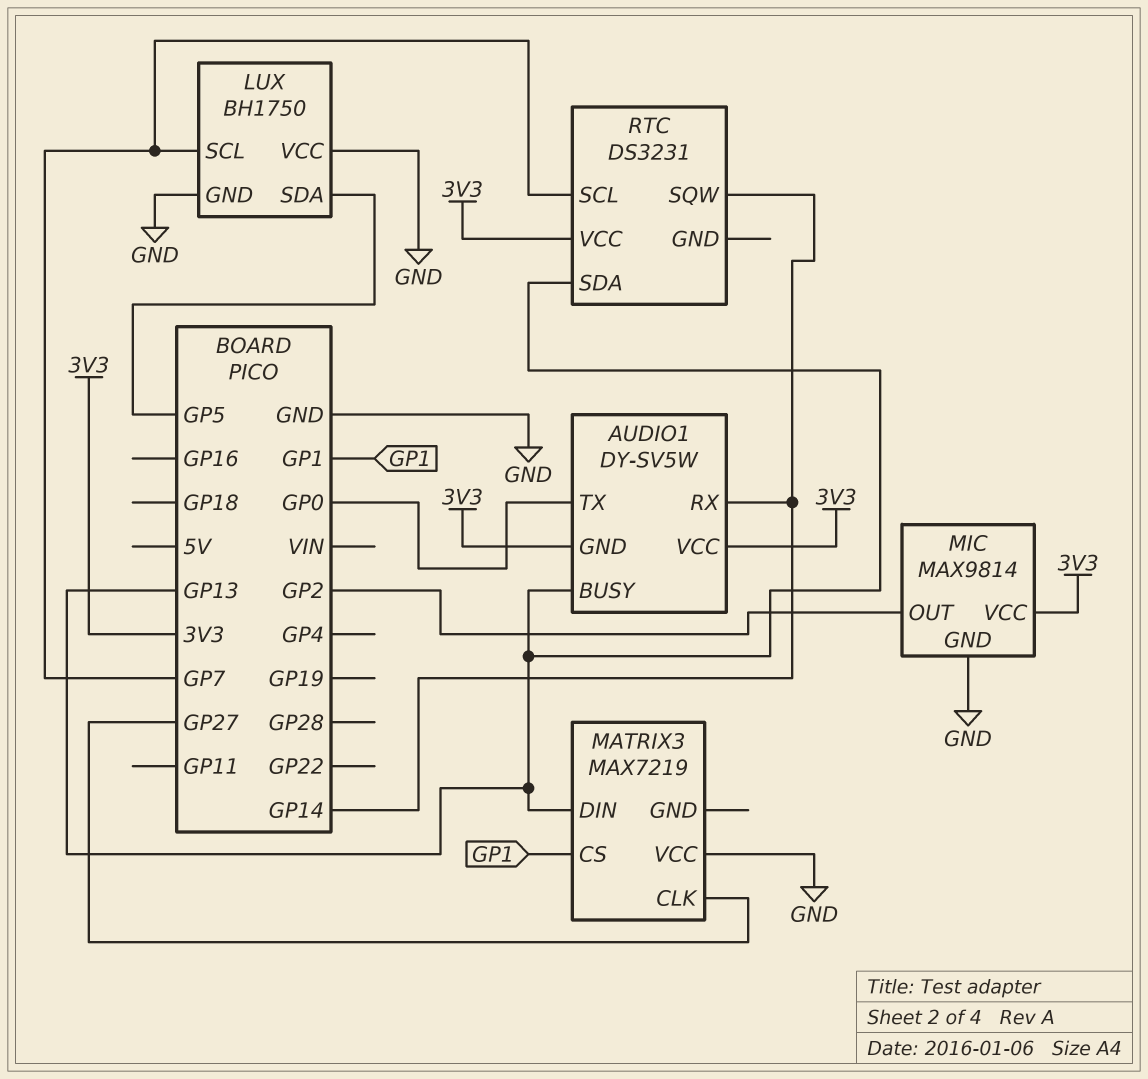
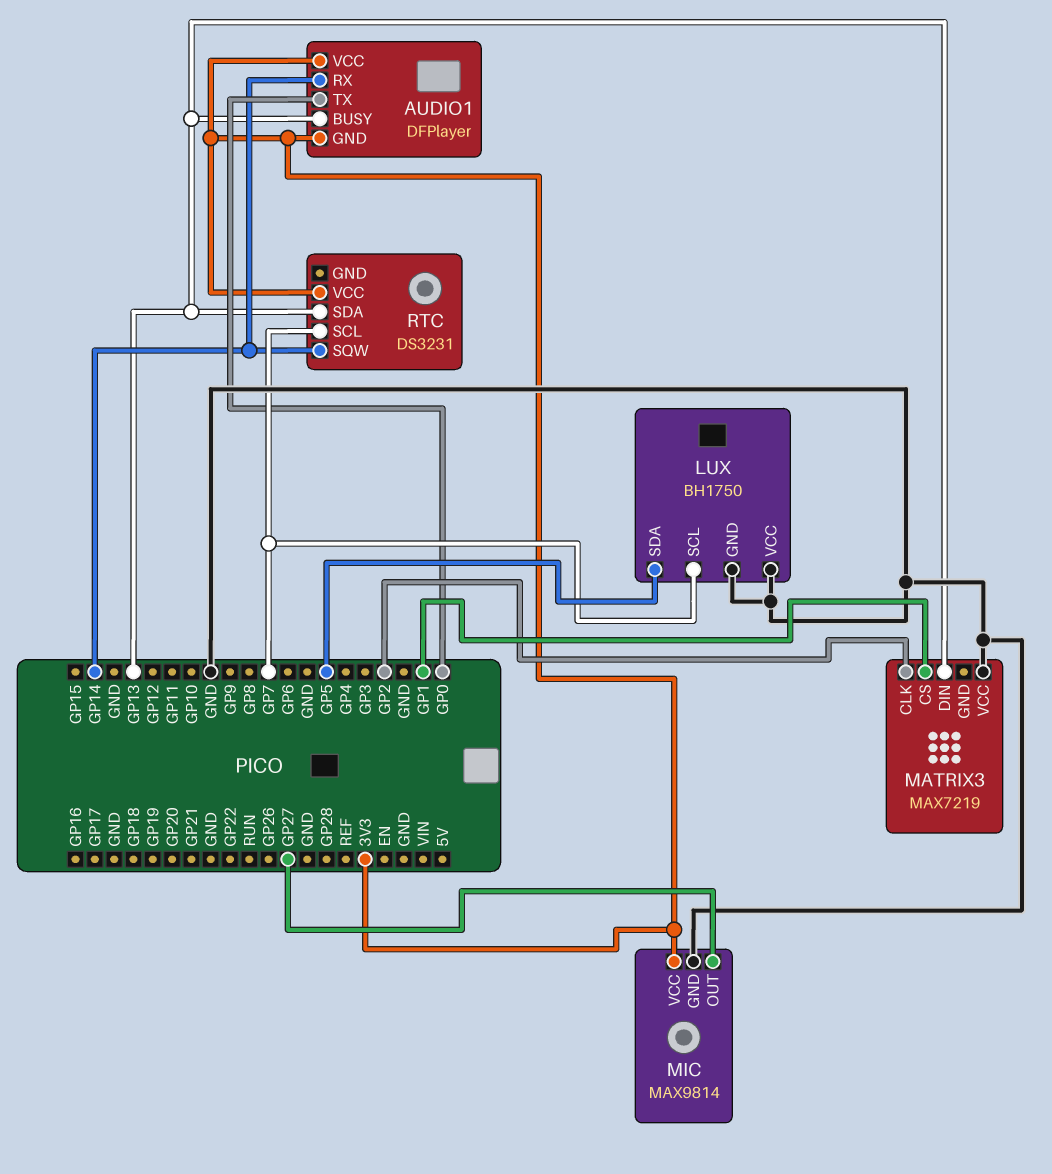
AUDIO1: DY-SV5W -> DFPlayer
MATRIX3 pin CLK: GP27 -> GP2
MIC pin OUT: GP2 -> GP27

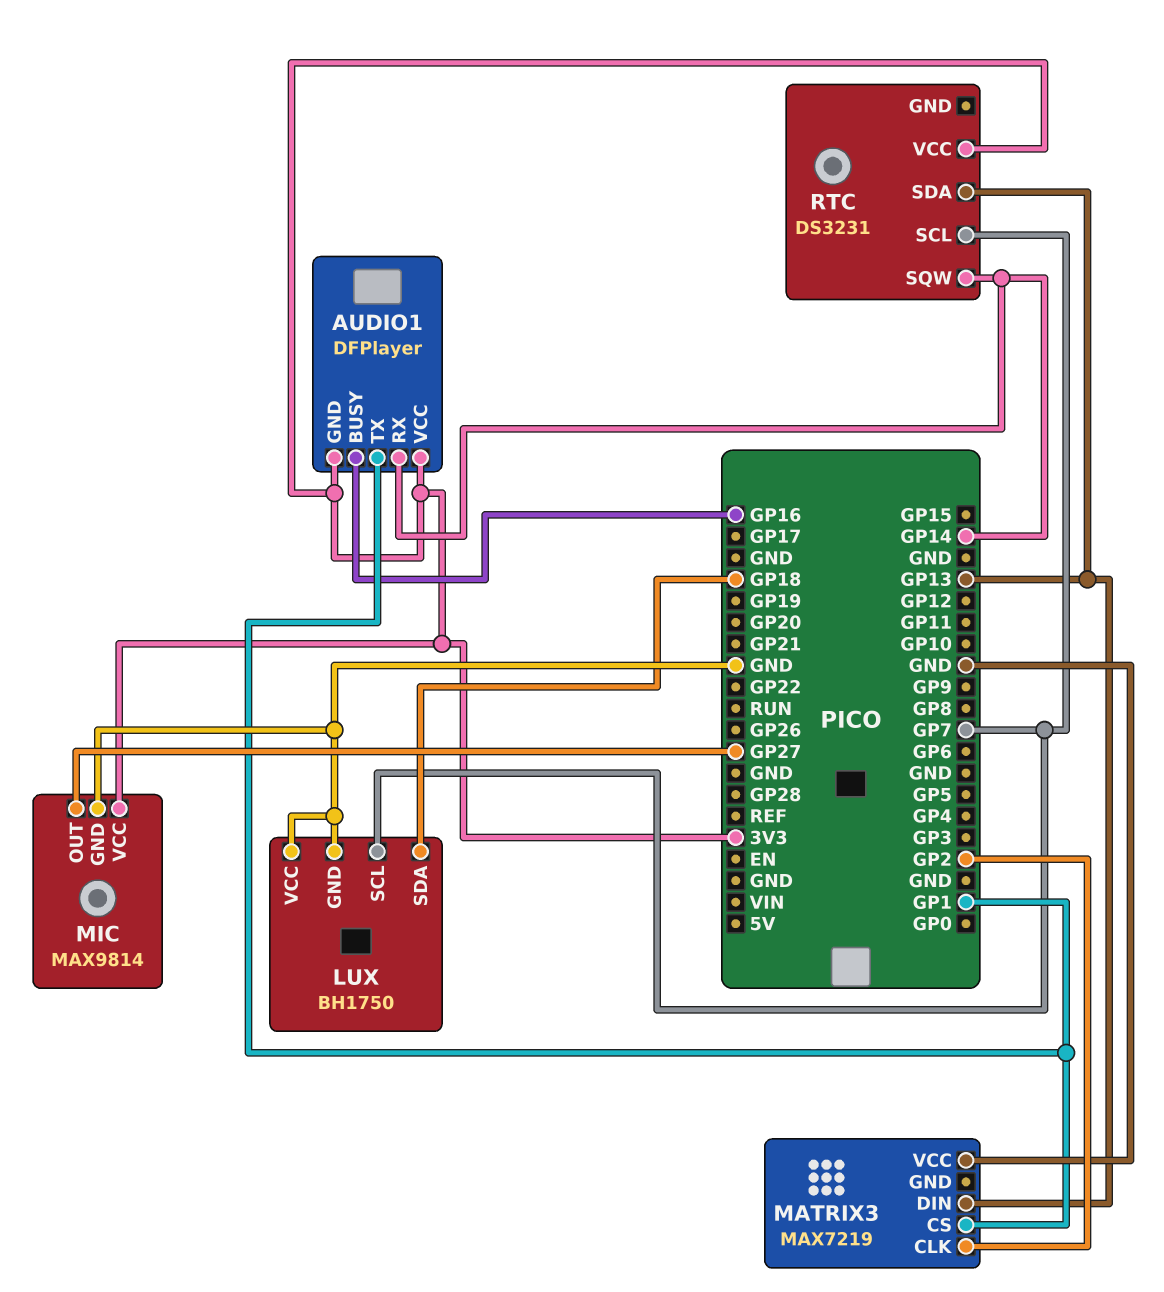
AUDIO1 pin BUSY: GP13 -> GP16
AUDIO1 pin TX: GP0 -> GP1
LUX pin SDA: GP5 -> GP18

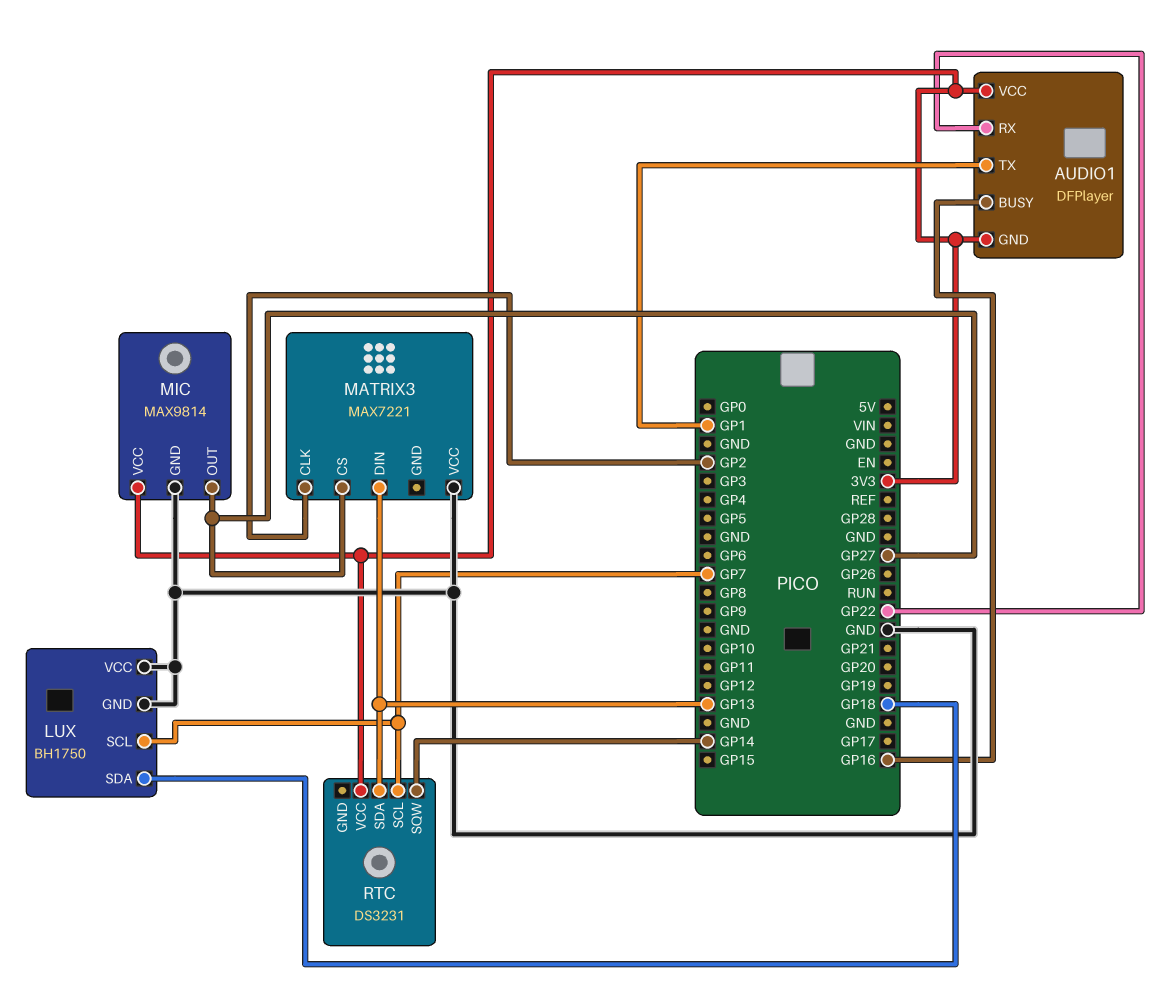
AUDIO1 pin RX: GP14 -> GP22
MATRIX3: MAX7219 -> MAX7221
MATRIX3 pin CS: GP1 -> GP27

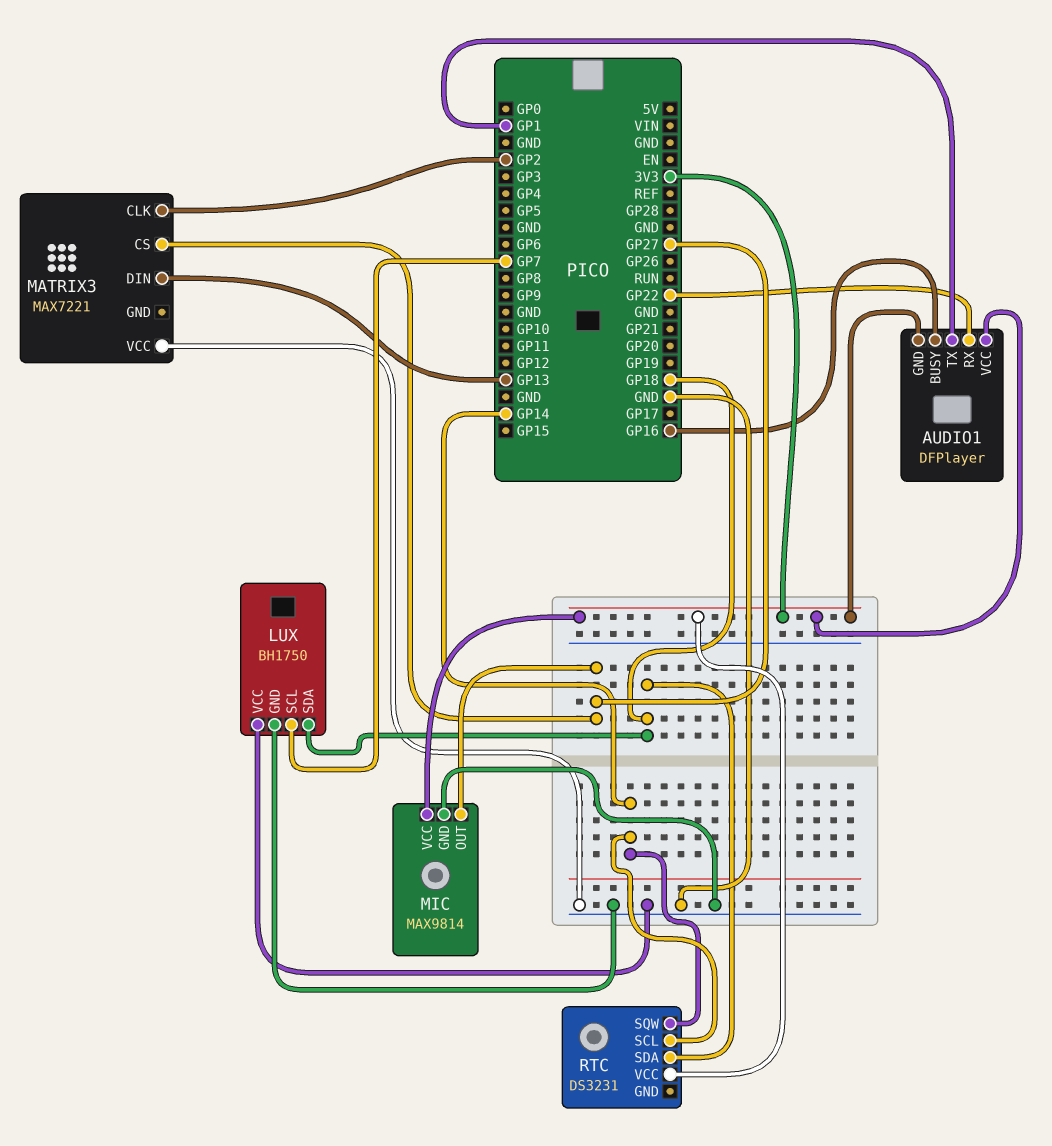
RTC pin SCL: GP7 -> GP14
RTC pin SDA: GP13 -> GP18

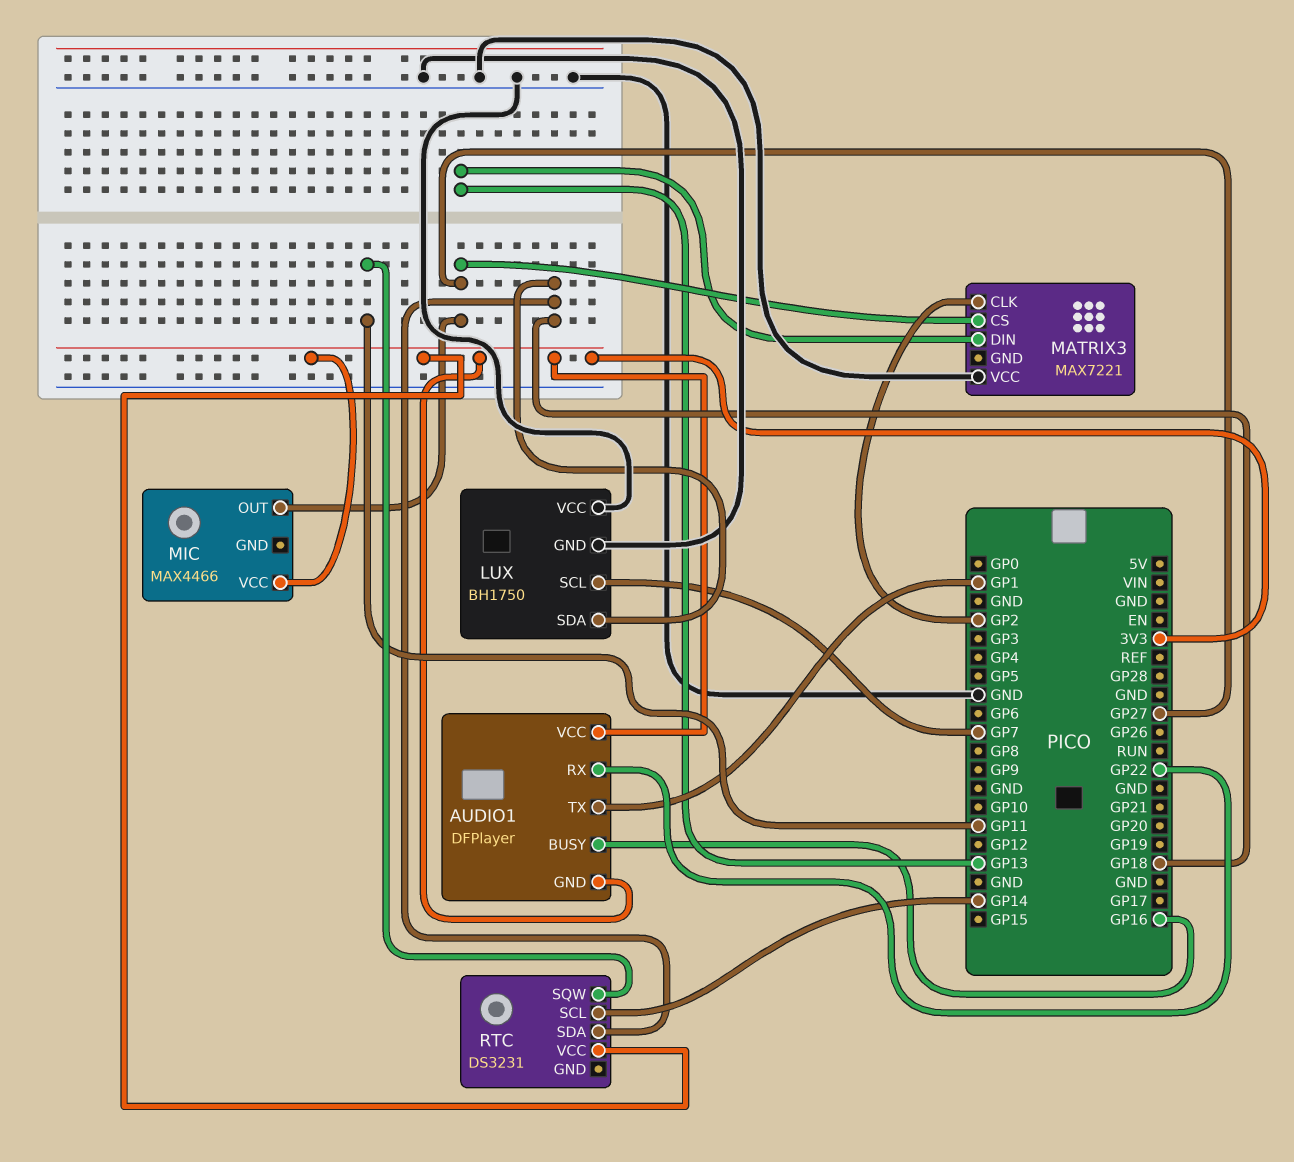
MIC: MAX9814 -> MAX4466
MIC pin GND: GND -> none
RTC pin SQW: GP14 -> GP11

